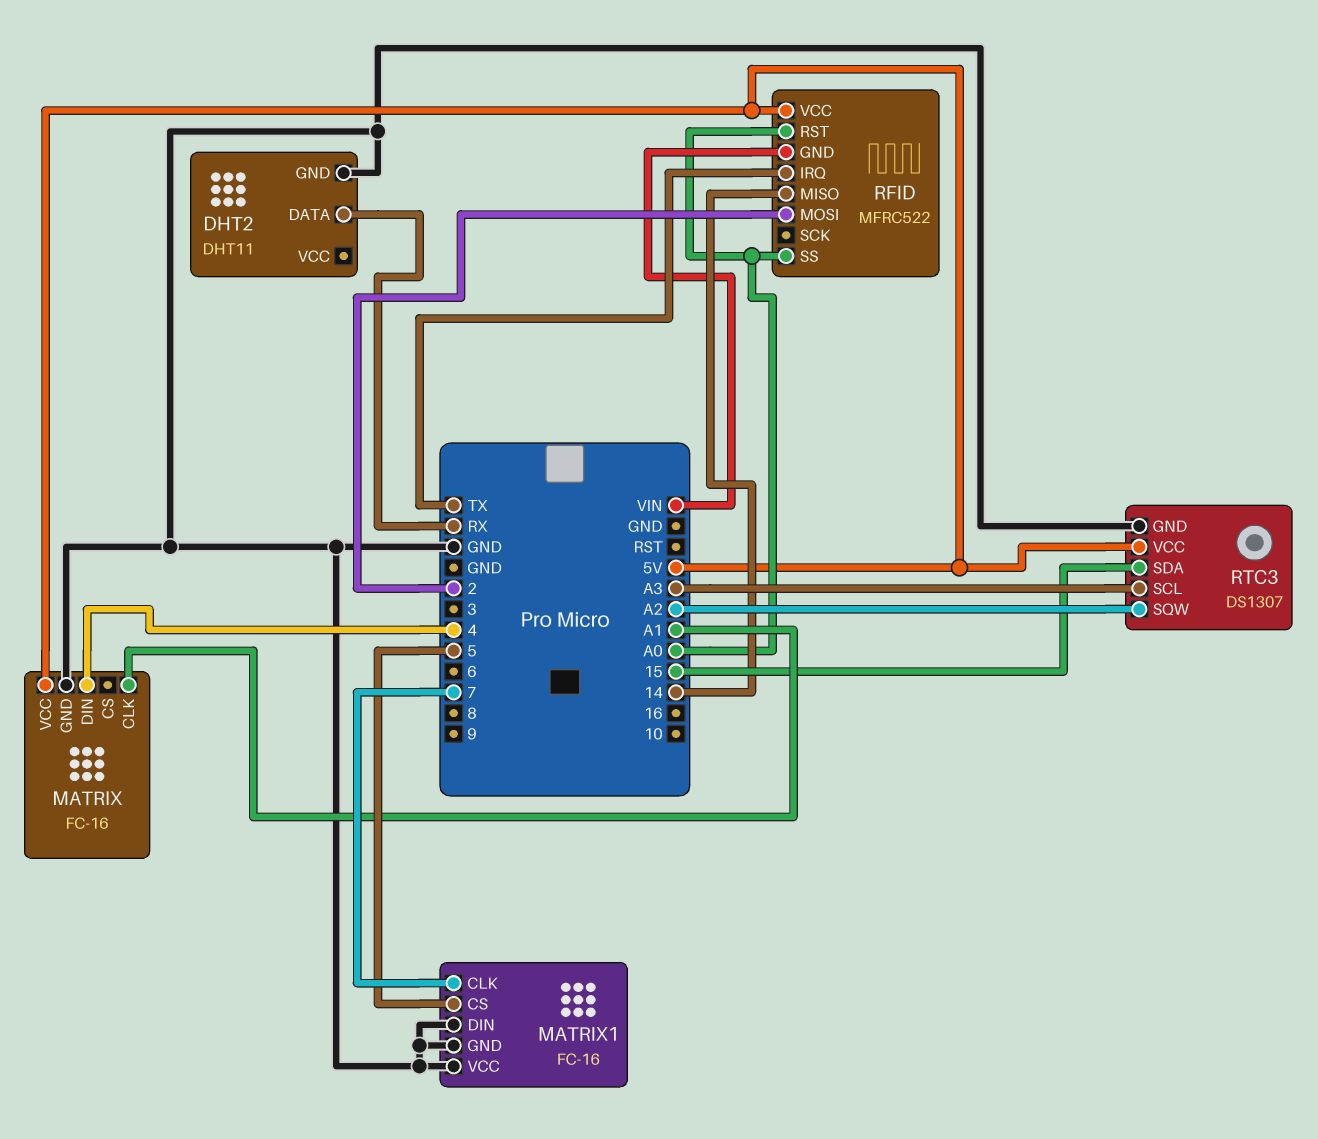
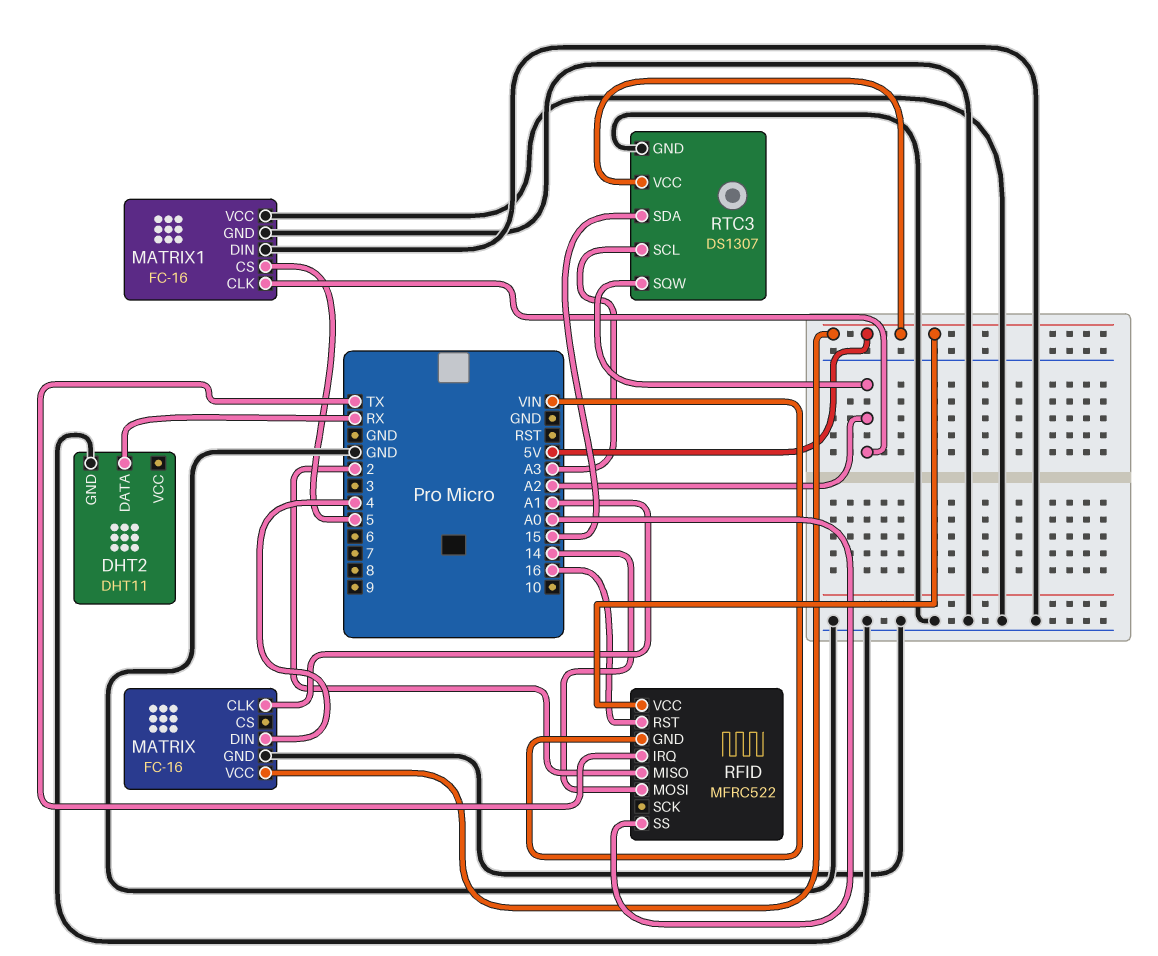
MATRIX1 pin CLK: 7 -> A2
RFID pin MISO: 14 -> 2
RFID pin MOSI: 2 -> 14
RFID pin RST: A0 -> 16

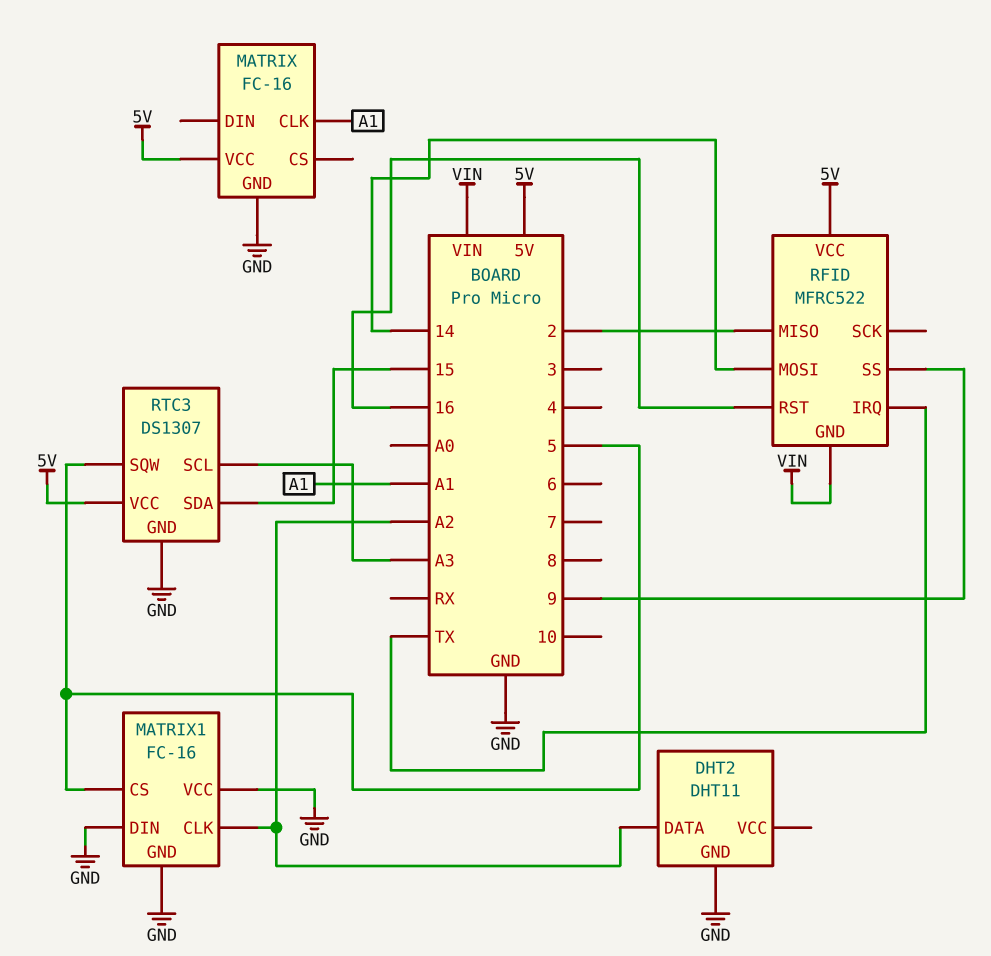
DHT2 pin DATA: RX -> A2
MATRIX pin DIN: 4 -> none
RFID pin SS: A0 -> 9
RTC3 pin SQW: A2 -> 5

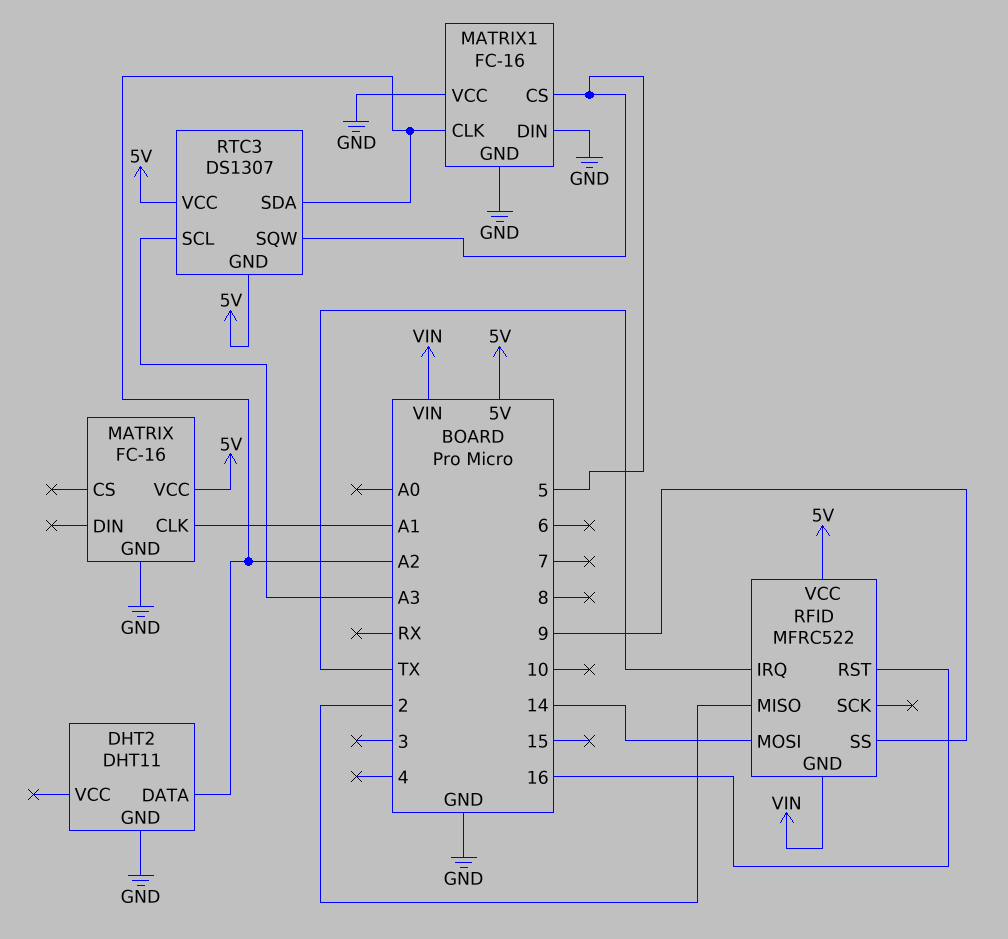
RTC3 pin GND: GND -> 5V
RTC3 pin SDA: 15 -> A2

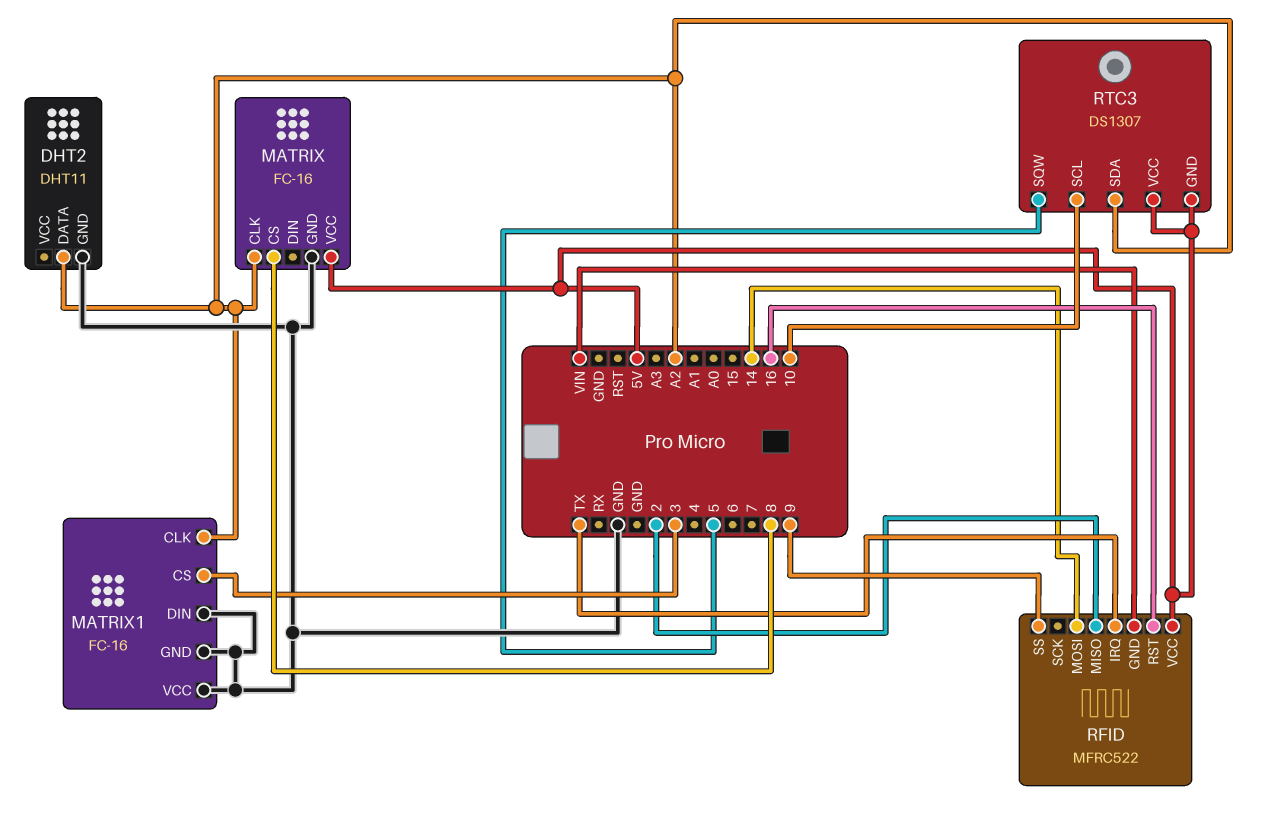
MATRIX pin CLK: A1 -> A2
MATRIX pin CS: none -> 8
MATRIX1 pin CS: 5 -> 3
RTC3 pin SCL: A3 -> 10

